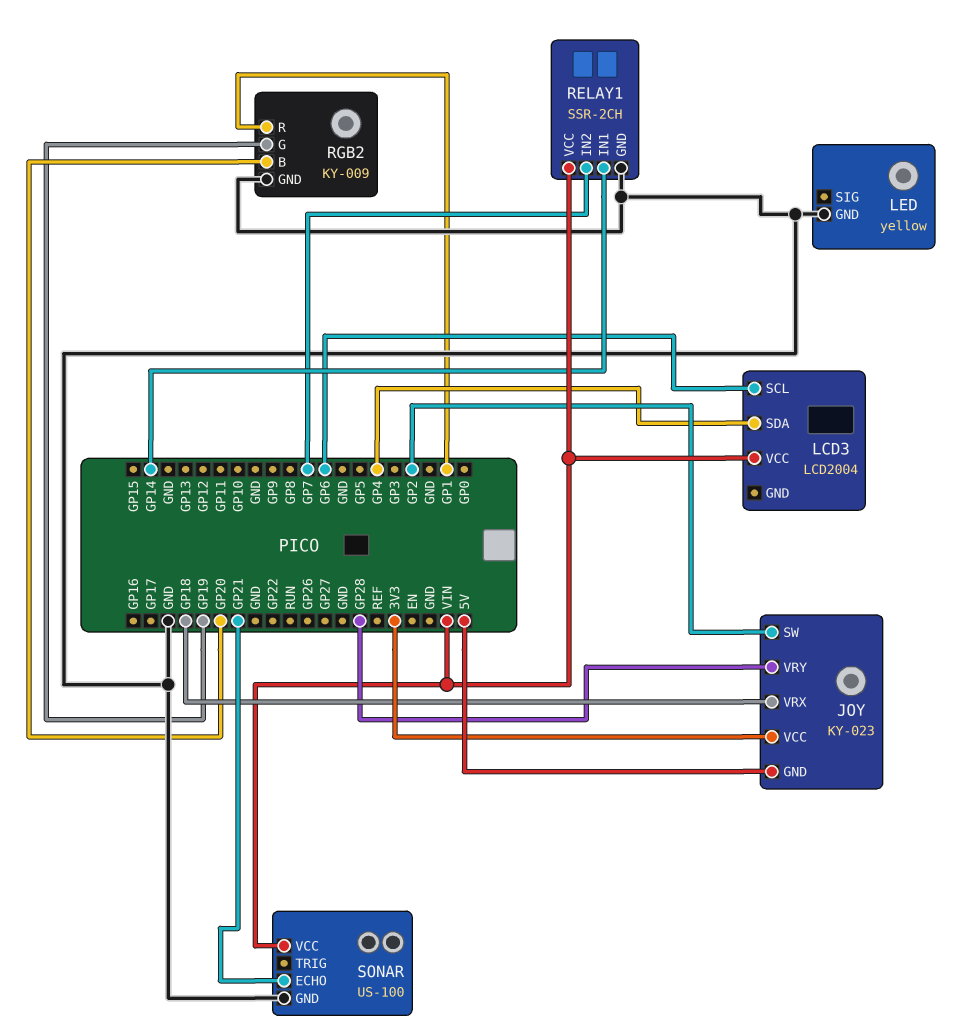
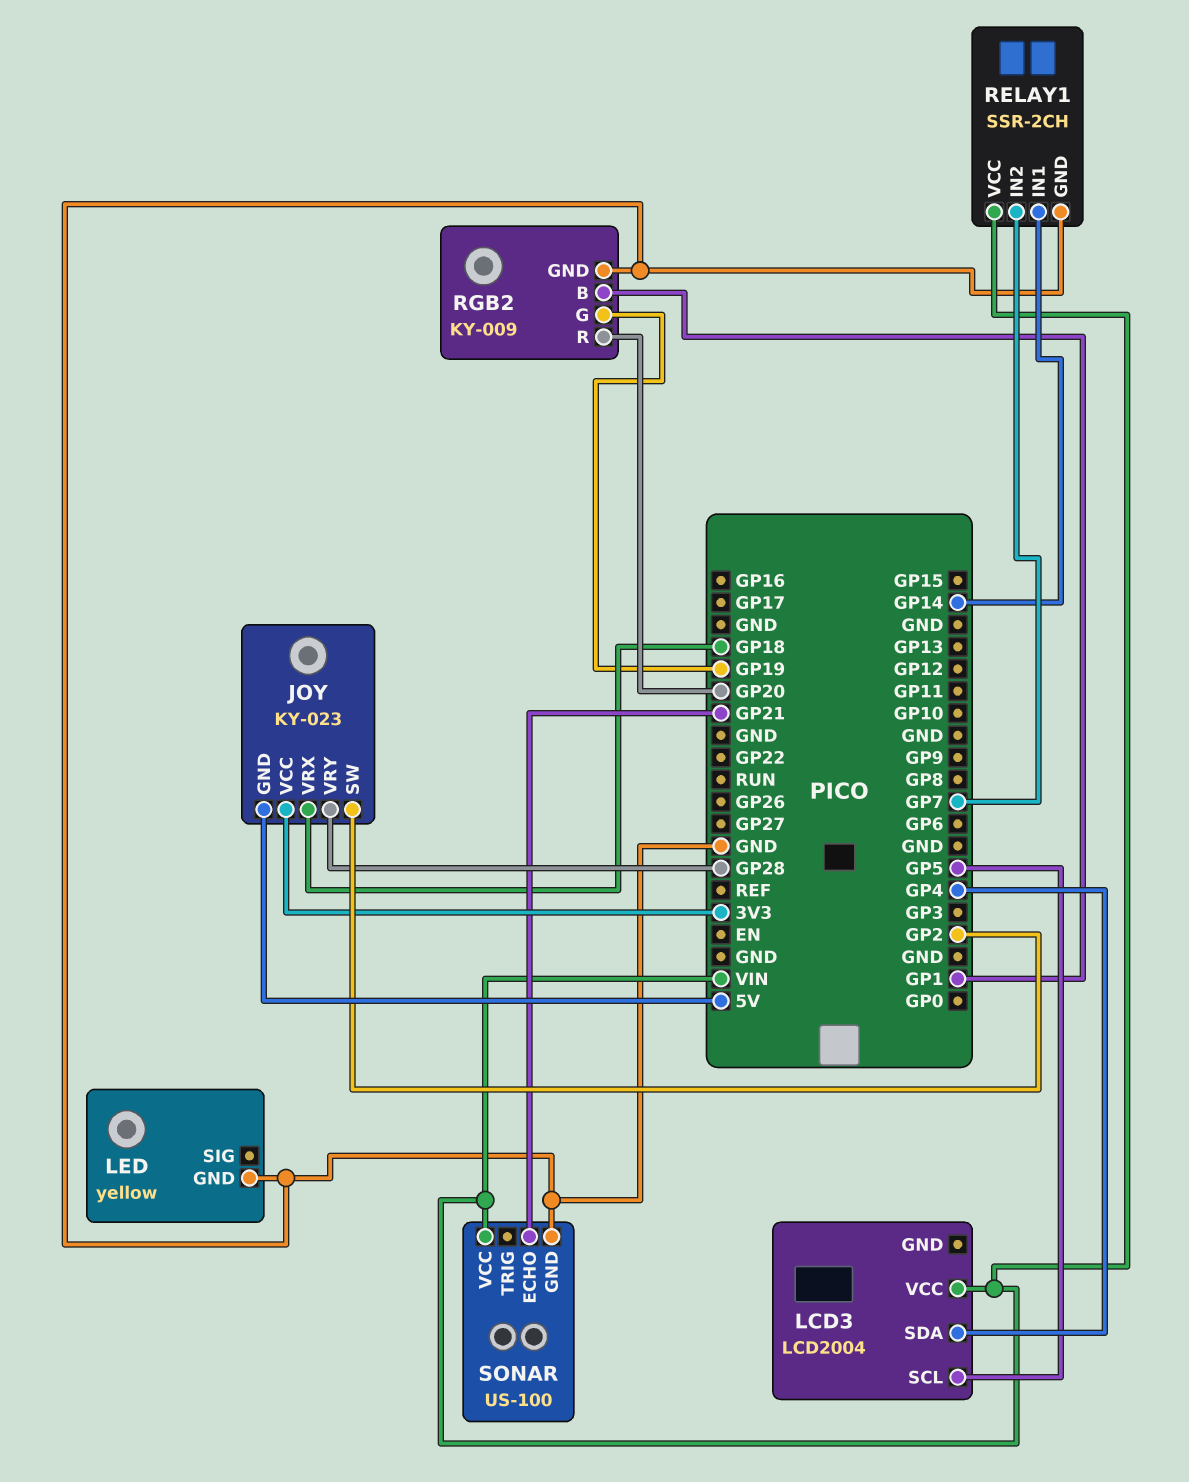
LCD3 pin SCL: GP6 -> GP5
RGB2 pin B: GP20 -> GP1
RGB2 pin R: GP1 -> GP20

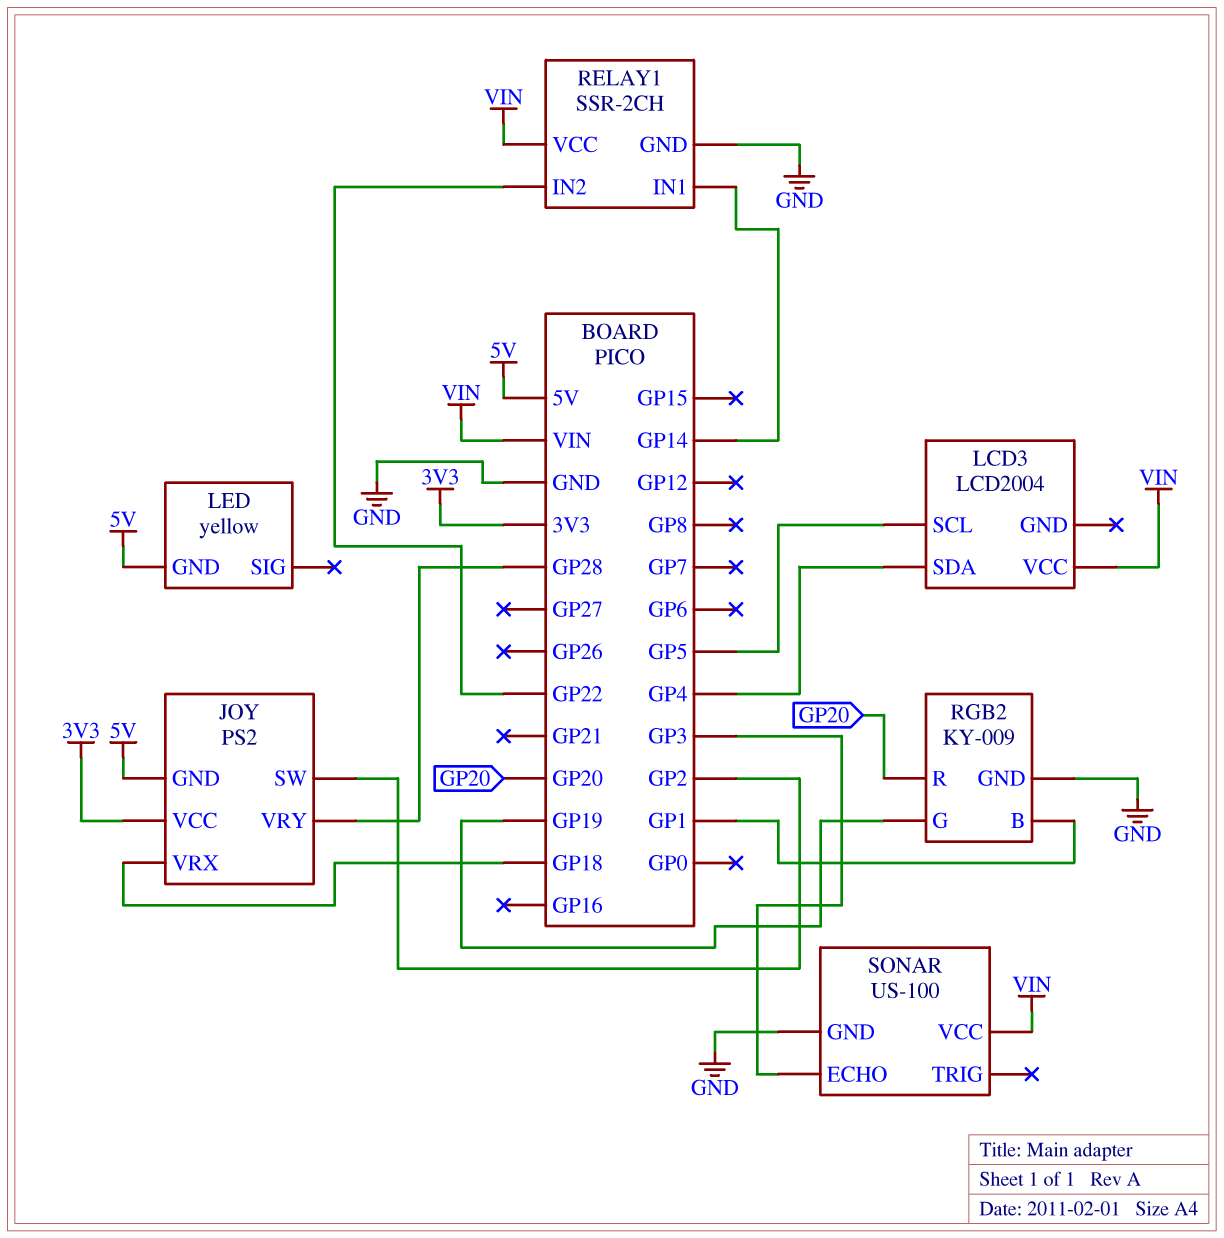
JOY: KY-023 -> PS2
LED pin GND: GND -> 5V
RELAY1 pin IN2: GP7 -> GP22
SONAR pin ECHO: GP21 -> GP3

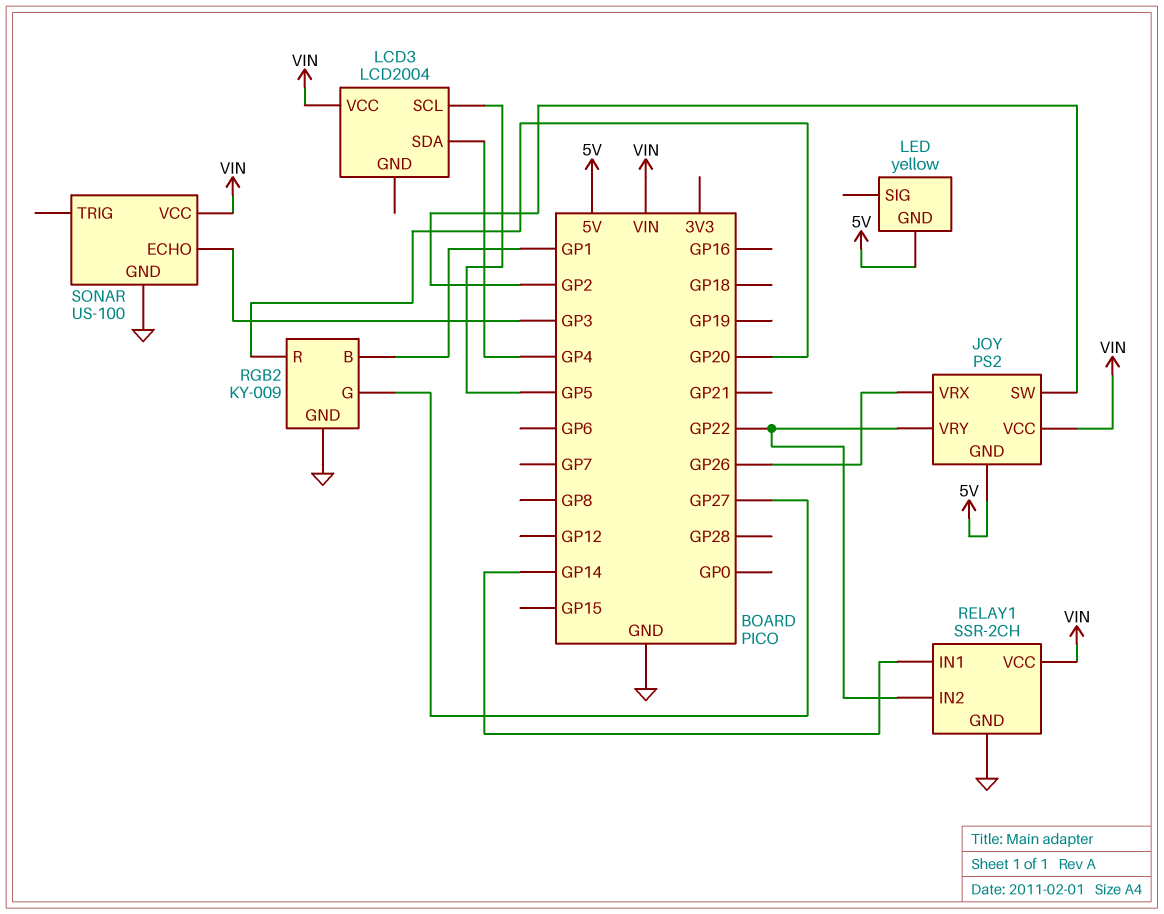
JOY pin VCC: 3V3 -> VIN
JOY pin VRX: GP18 -> GP26
JOY pin VRY: GP28 -> GP22
RGB2 pin G: GP19 -> GP27

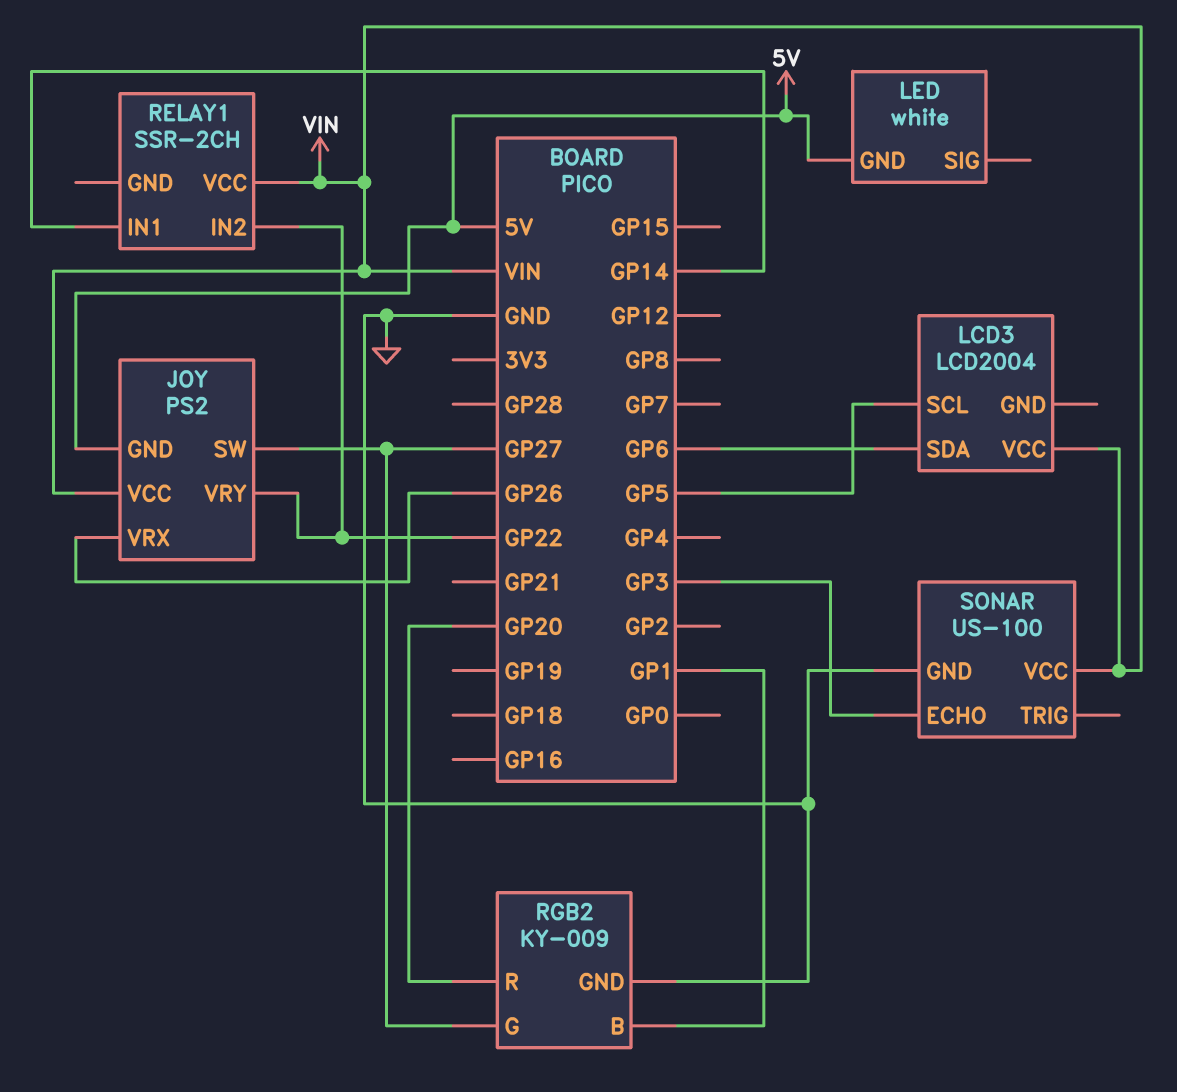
JOY pin SW: GP2 -> GP27
LCD3 pin SDA: GP4 -> GP6
LED: yellow -> white
RELAY1 pin GND: GND -> none

